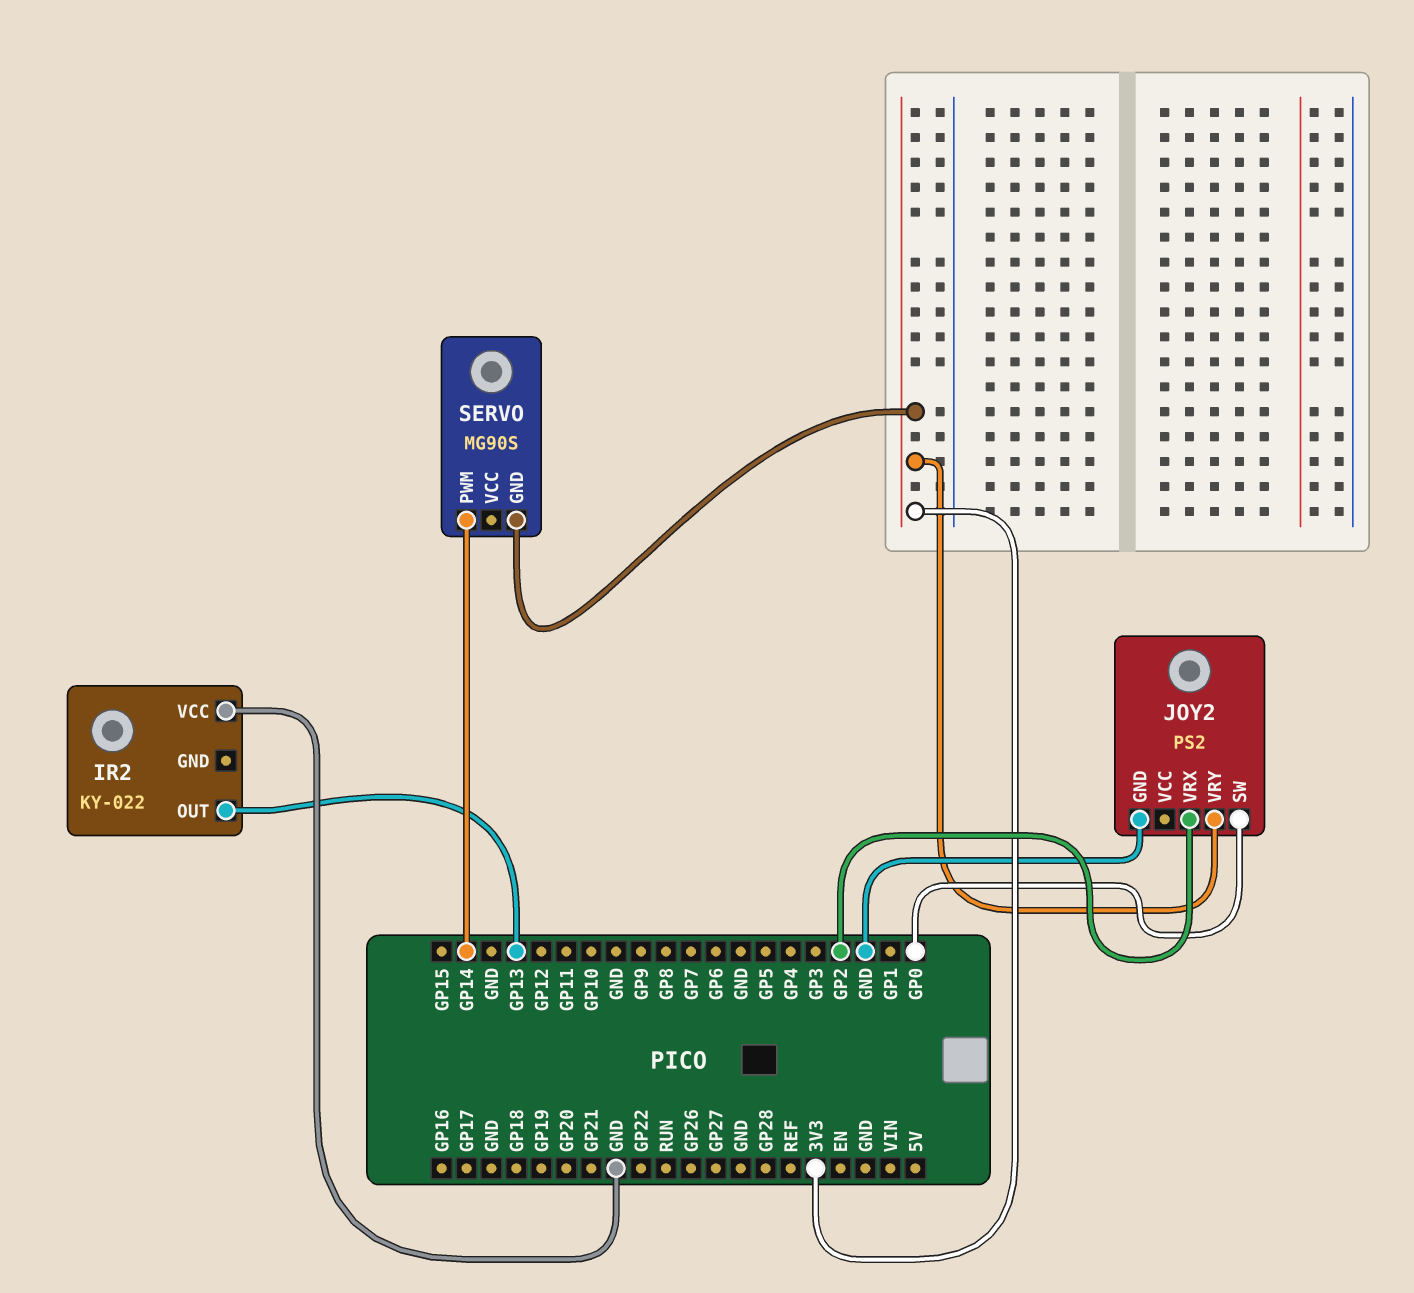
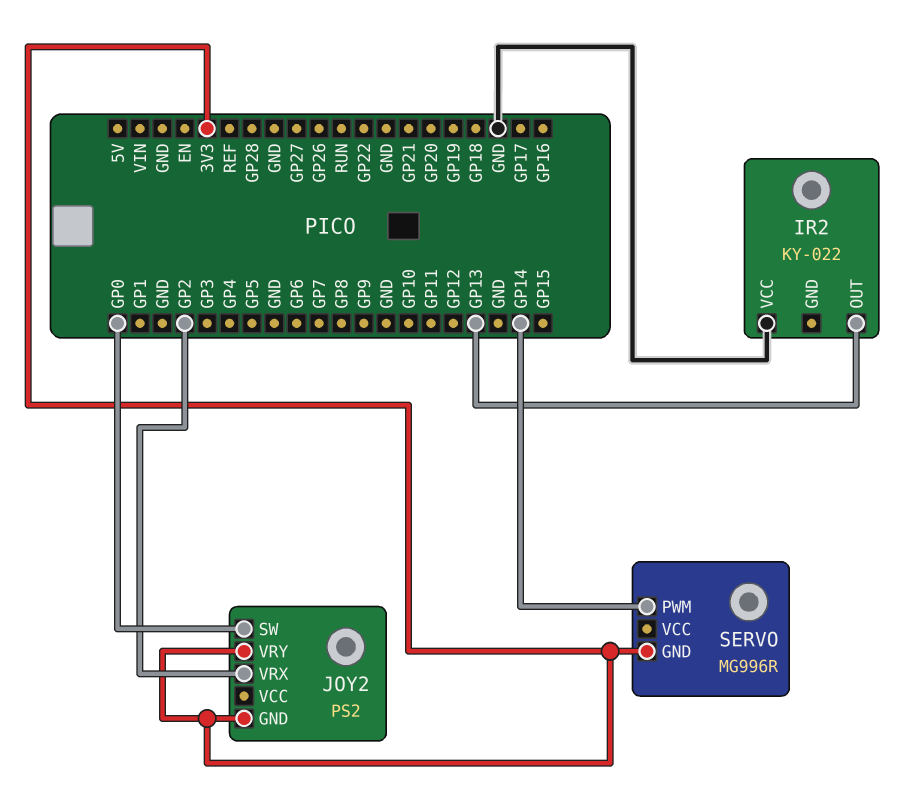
JOY2 pin GND: GND -> 3V3
SERVO: MG90S -> MG996R

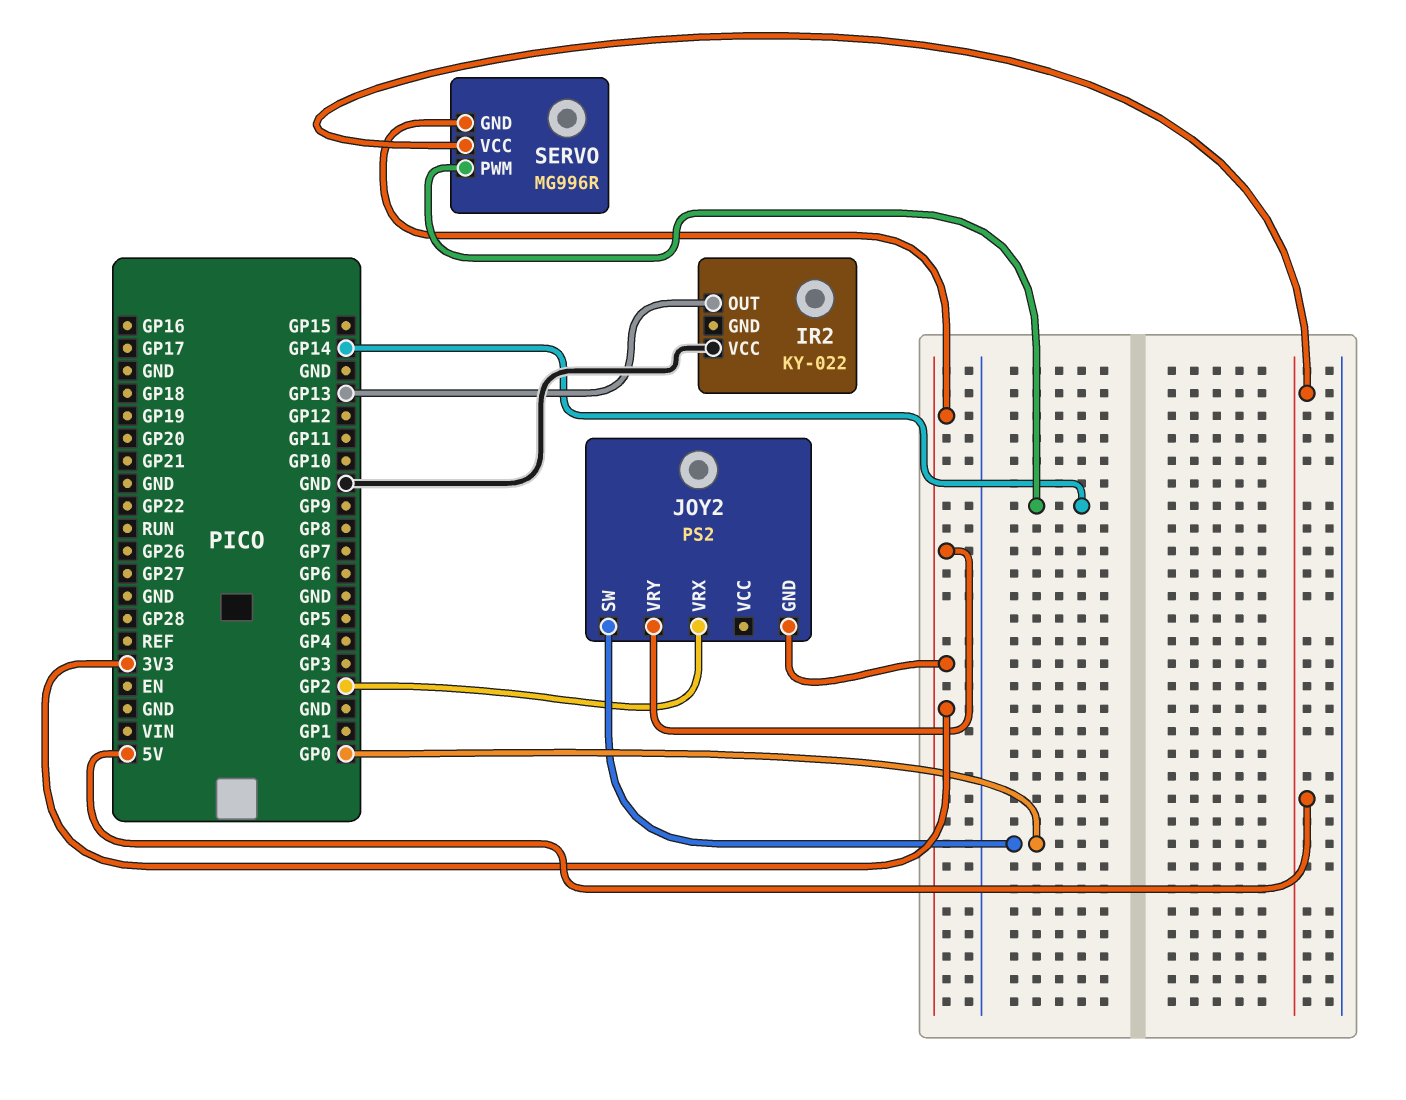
SERVO pin VCC: none -> 5V

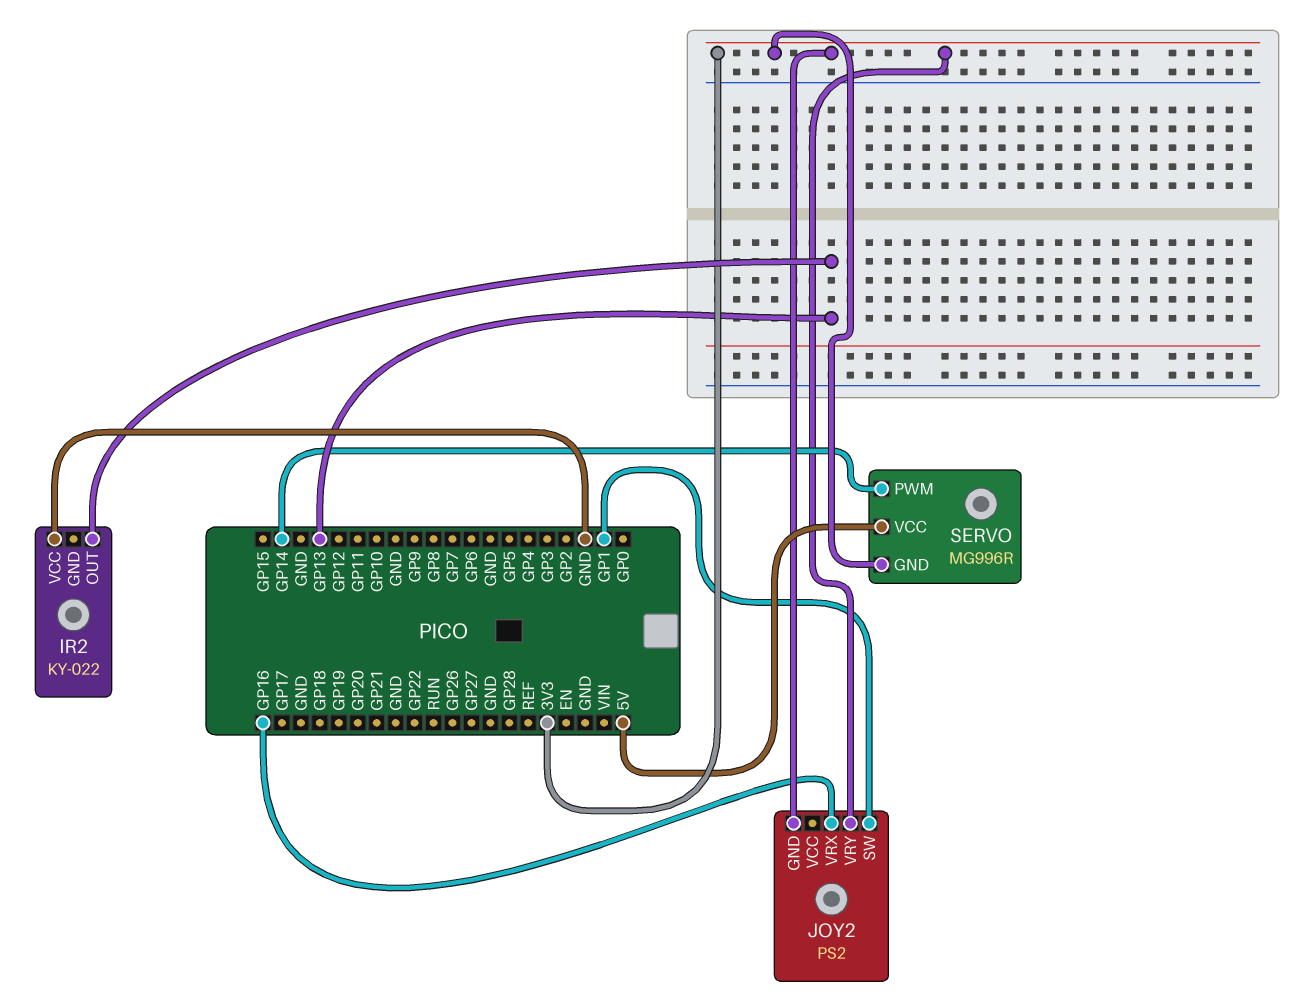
JOY2 pin SW: GP0 -> GP1
JOY2 pin VRX: GP2 -> GP16

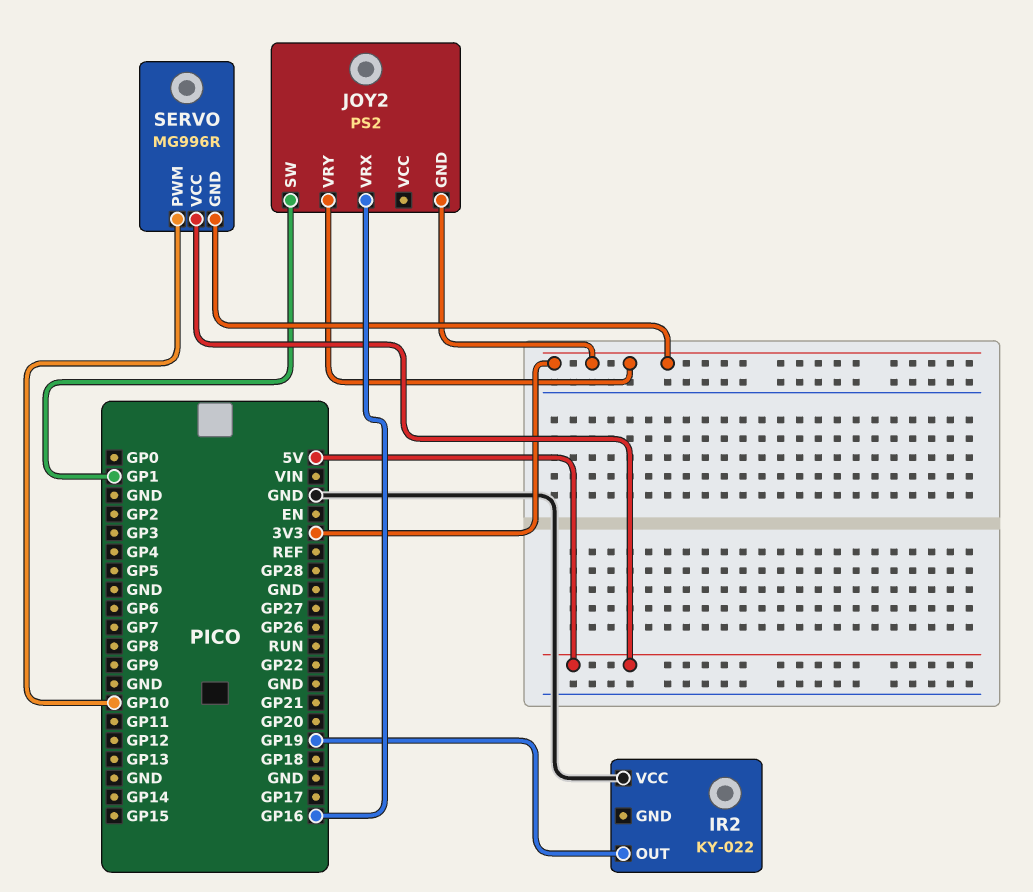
IR2 pin OUT: GP13 -> GP19
SERVO pin PWM: GP14 -> GP10

